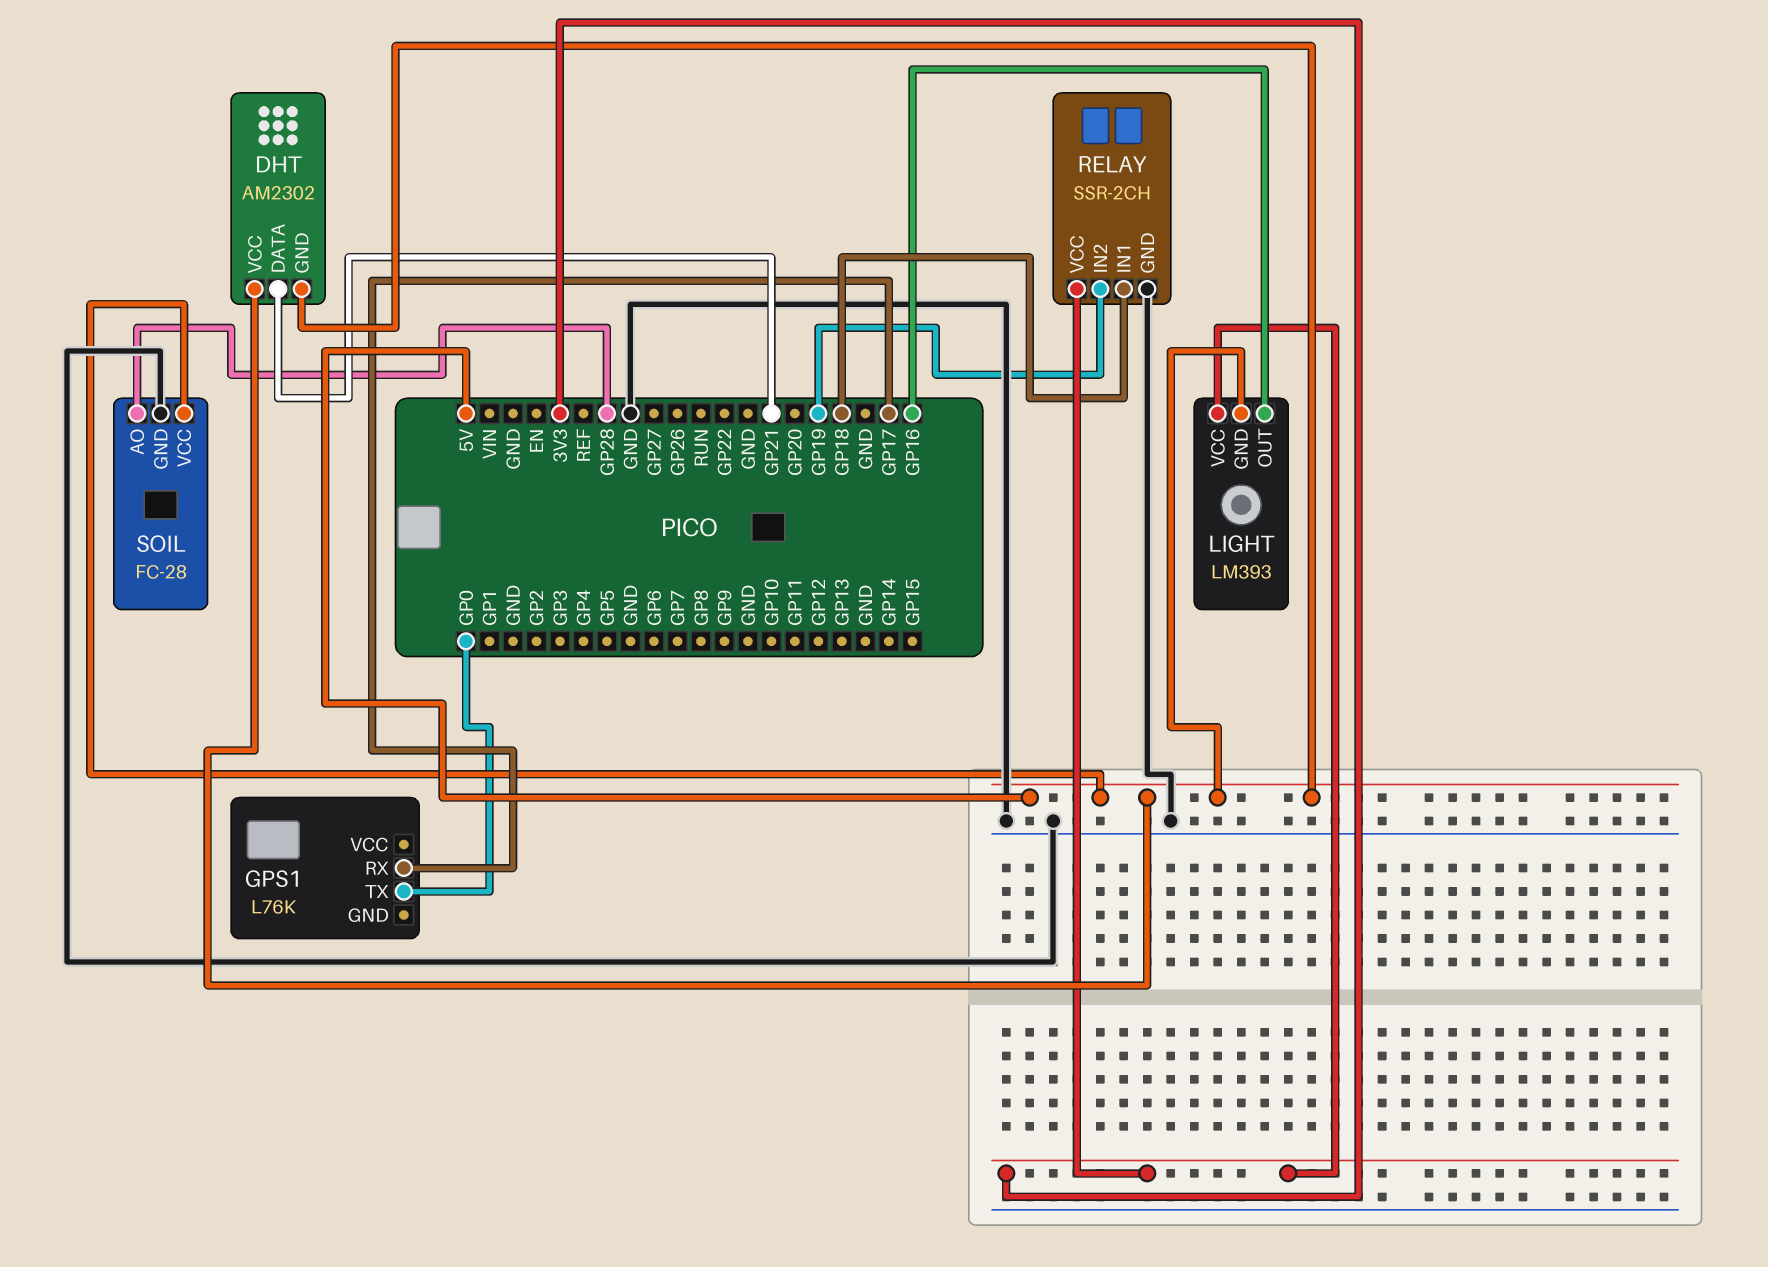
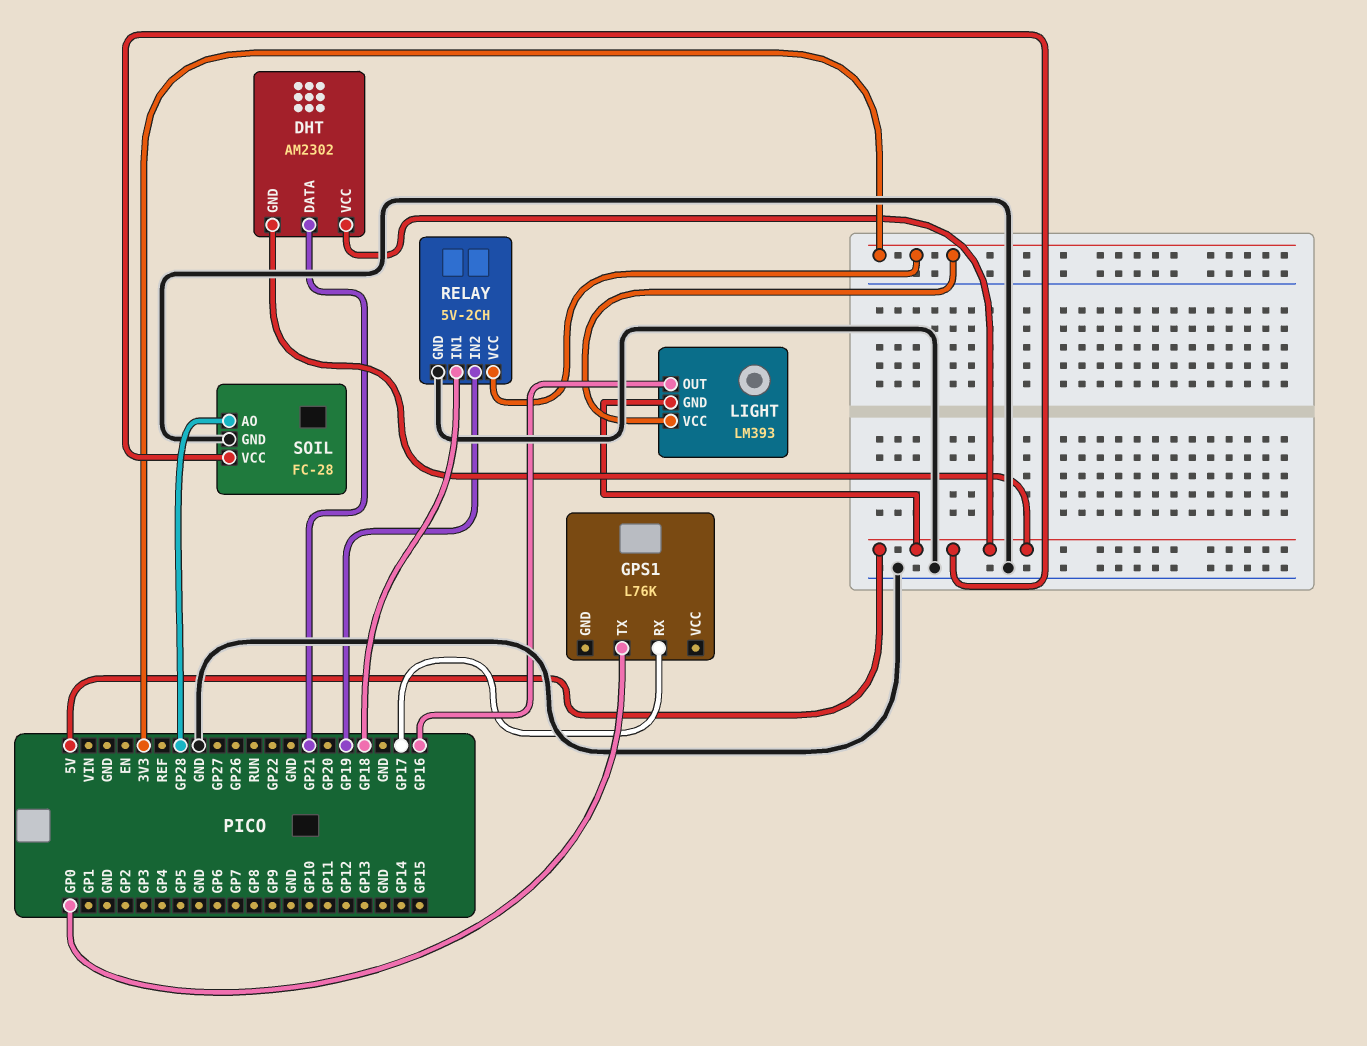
RELAY: SSR-2CH -> 5V-2CH

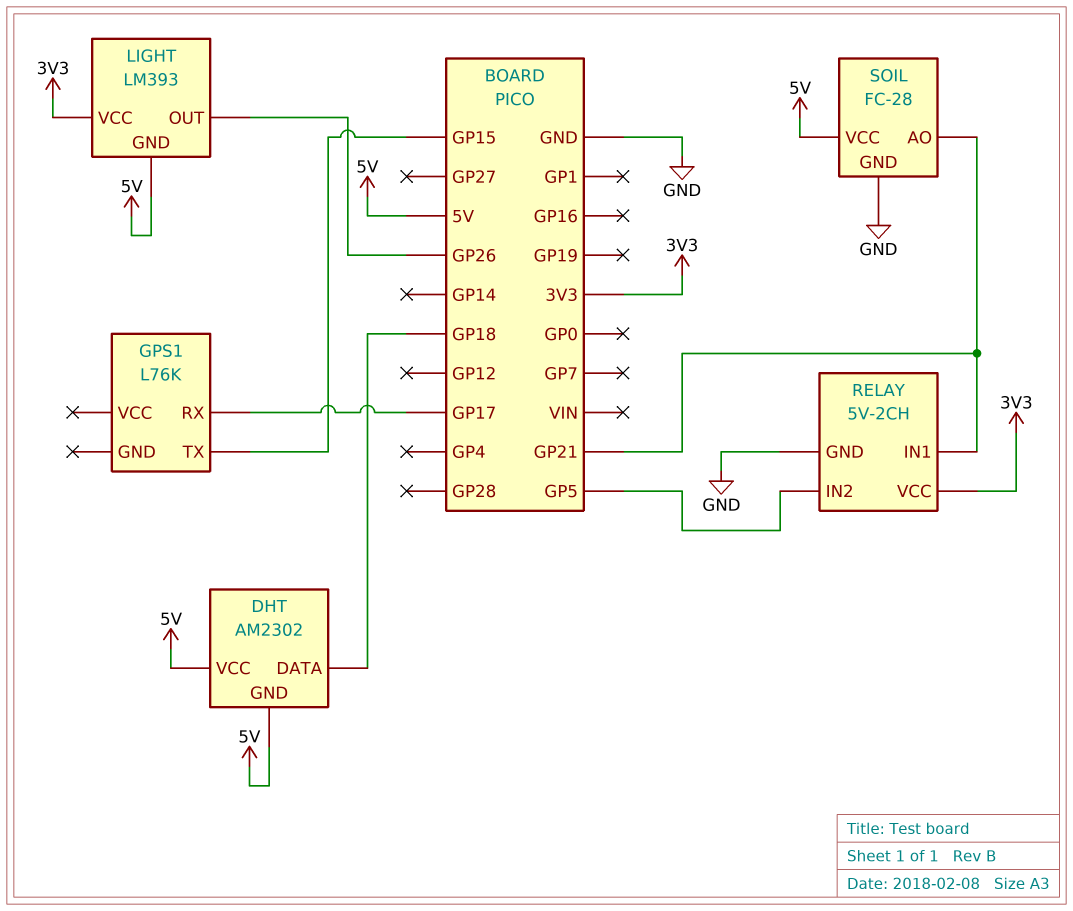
DHT pin DATA: GP21 -> GP18
GPS1 pin TX: GP0 -> GP15
LIGHT pin OUT: GP16 -> GP26
RELAY pin IN1: GP18 -> GP21
RELAY pin IN2: GP19 -> GP5
SOIL pin AO: GP28 -> GP21

